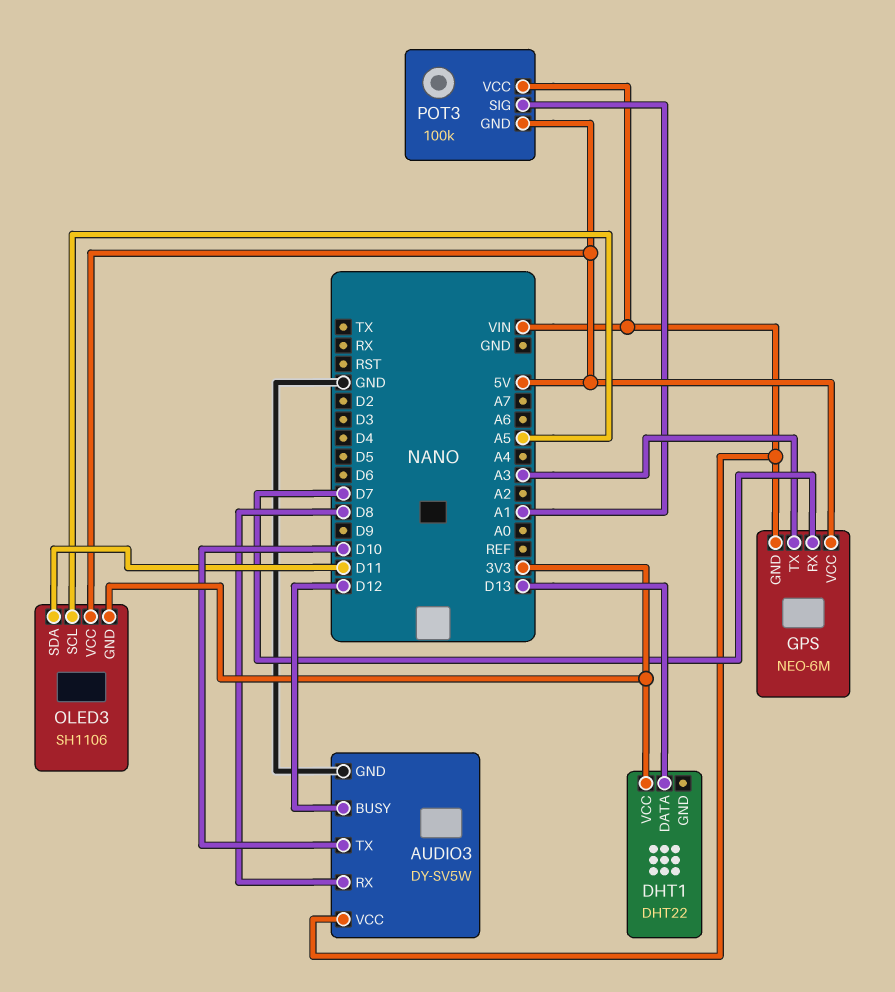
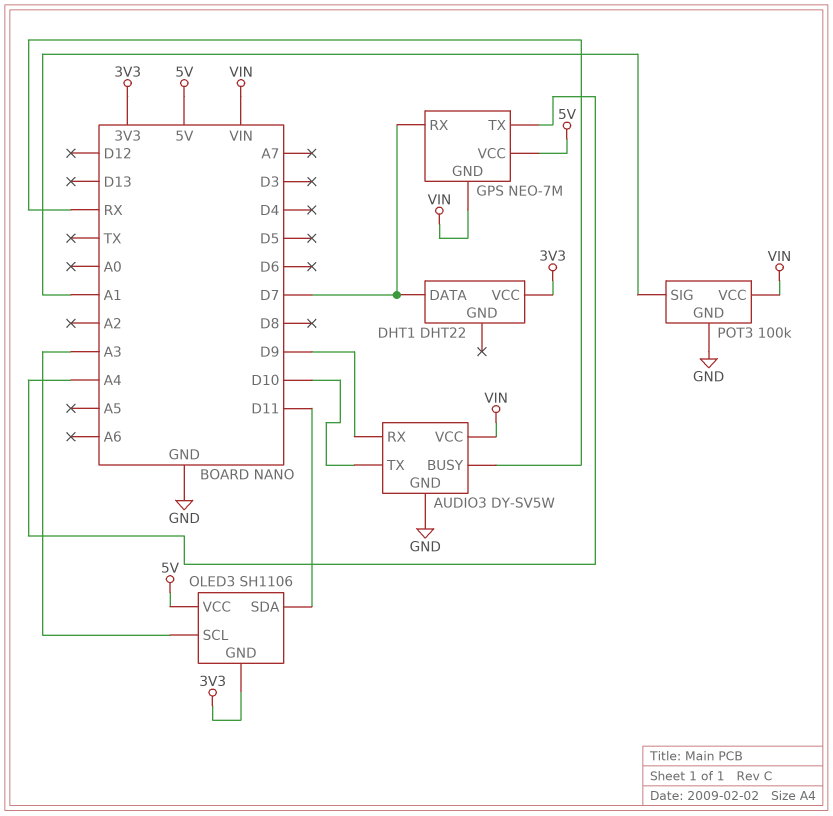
AUDIO3 pin BUSY: D12 -> RX
AUDIO3 pin RX: D8 -> D9
DHT1 pin DATA: D13 -> D7
GPS: NEO-6M -> NEO-7M
GPS pin TX: A3 -> A4
OLED3 pin SCL: A5 -> A3
POT3 pin GND: 5V -> GND

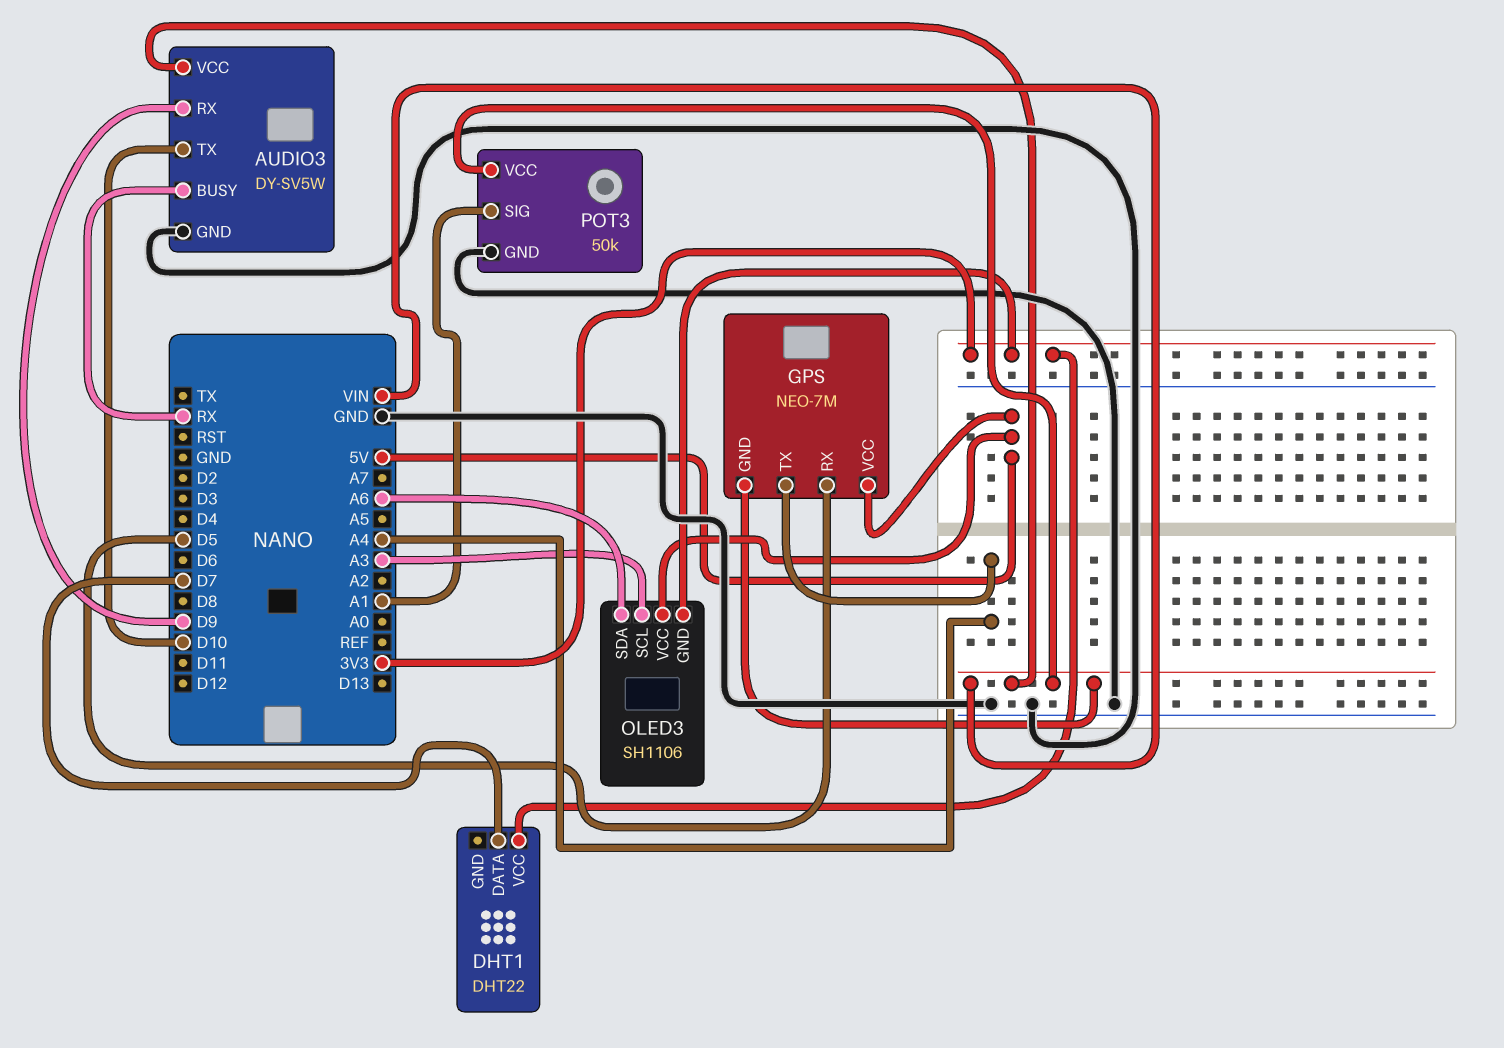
GPS pin RX: D7 -> D5
OLED3 pin SDA: D11 -> A6
POT3: 100k -> 50k

